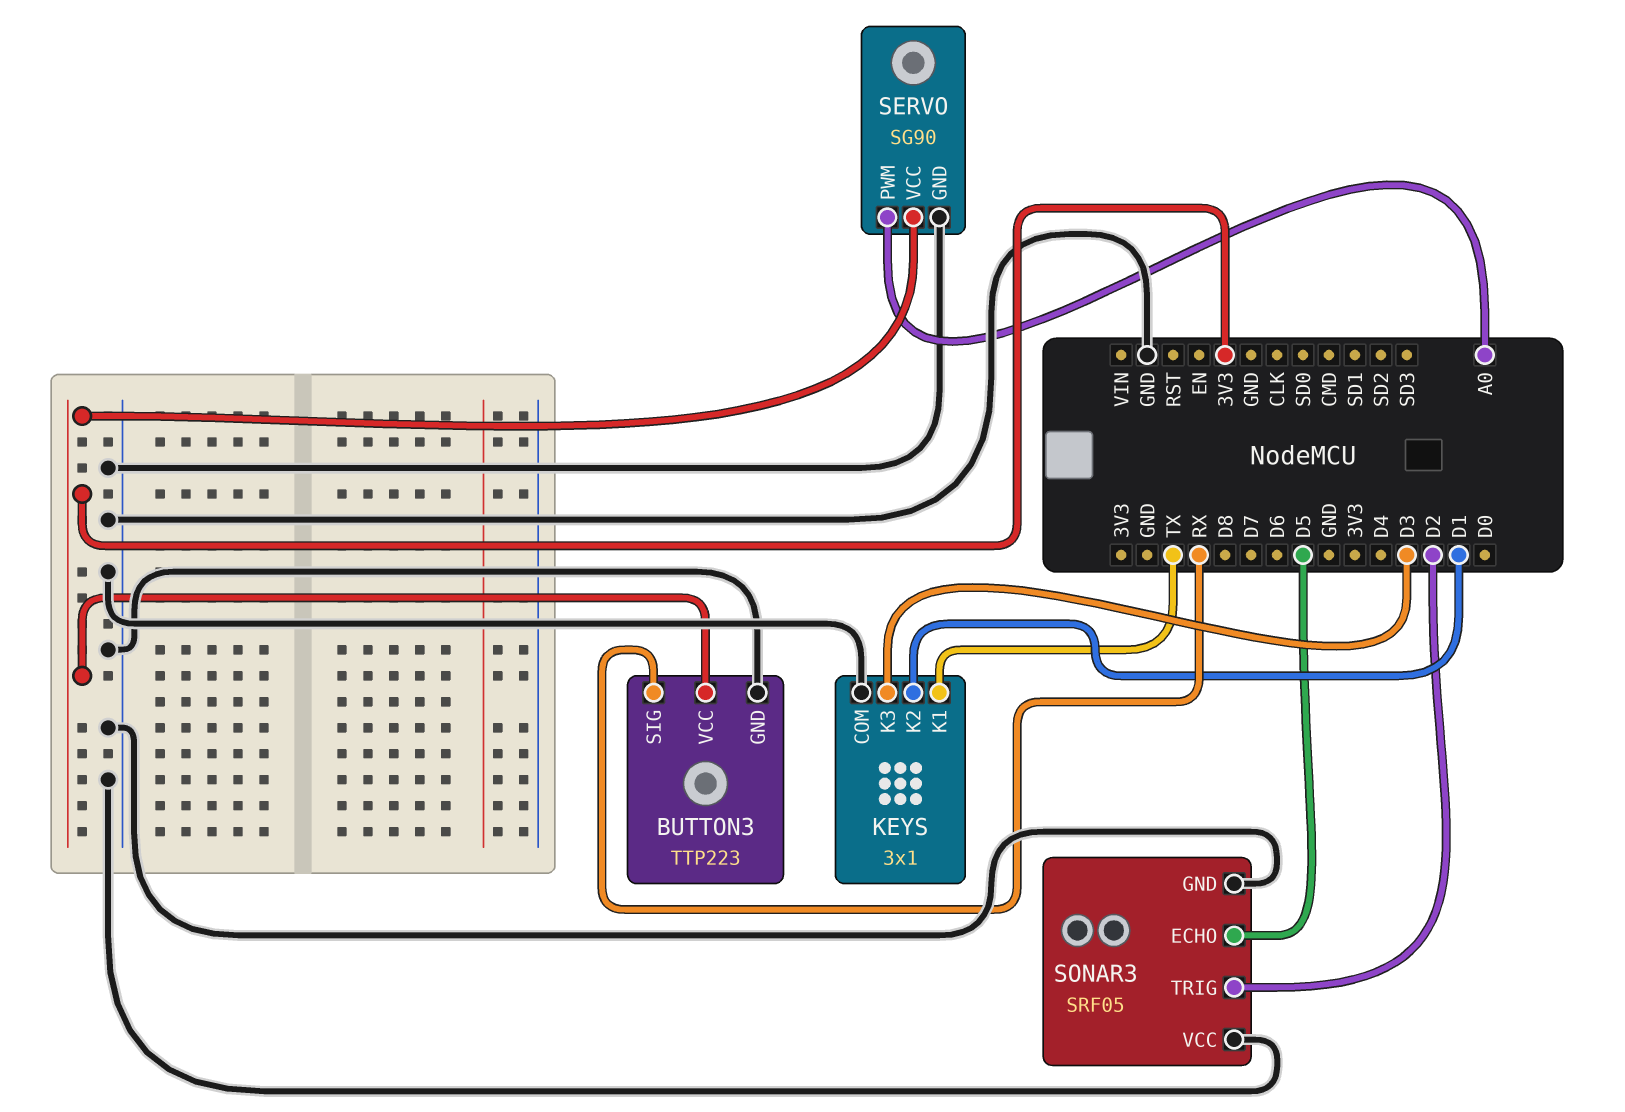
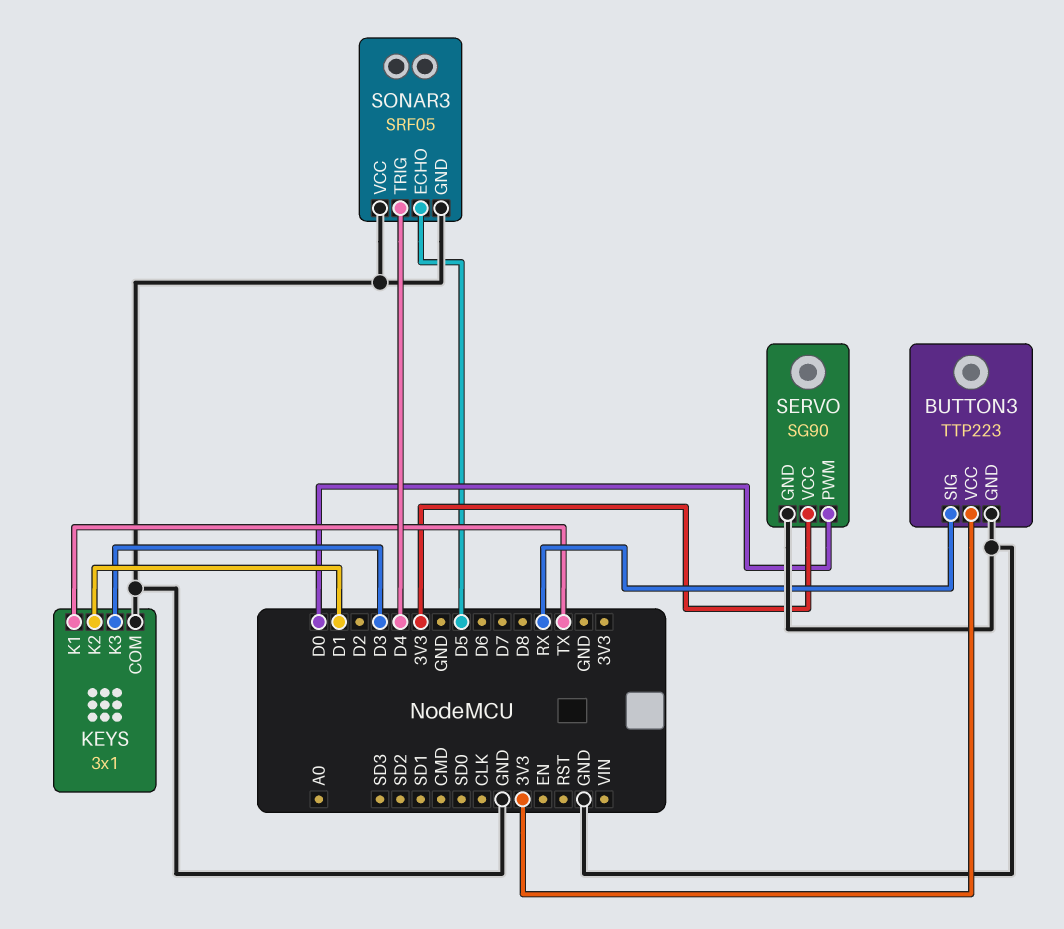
SERVO pin PWM: A0 -> D0
SONAR3 pin TRIG: D2 -> D4

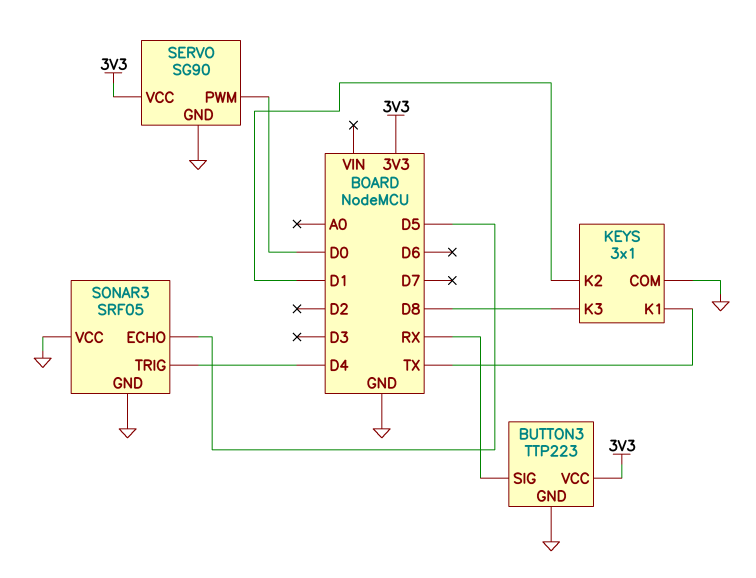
KEYS pin K3: D3 -> D8

